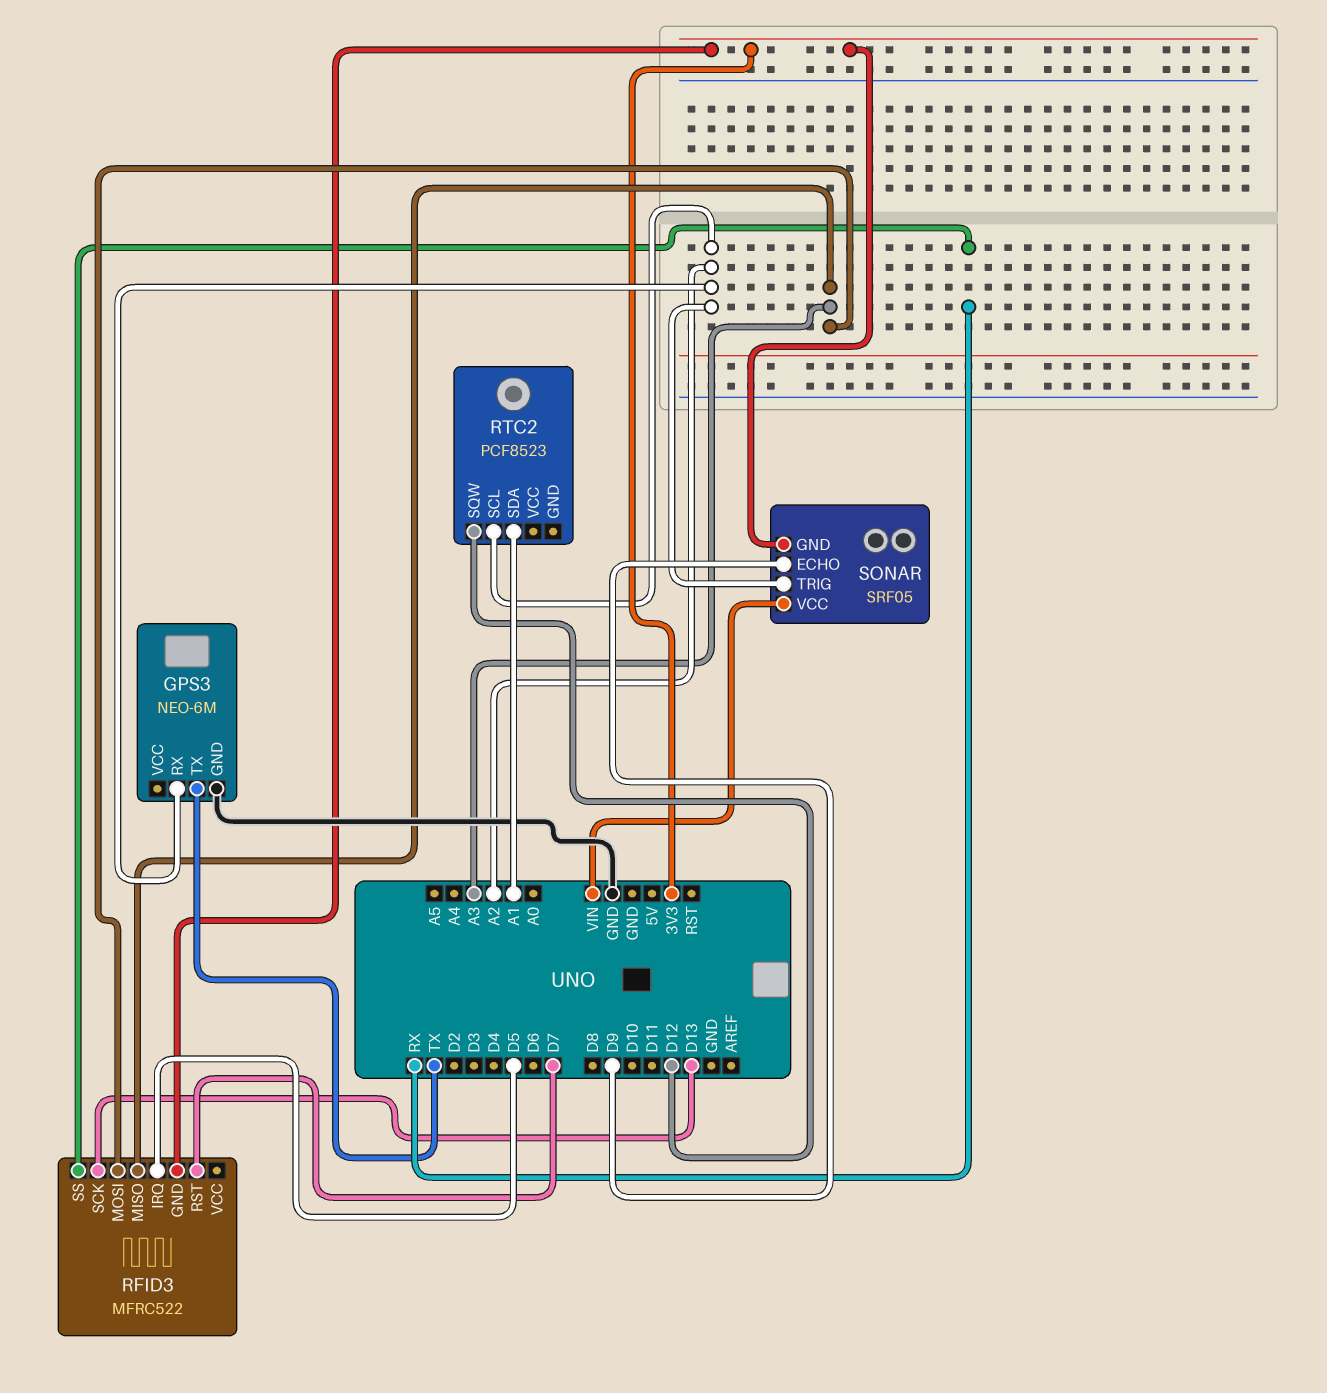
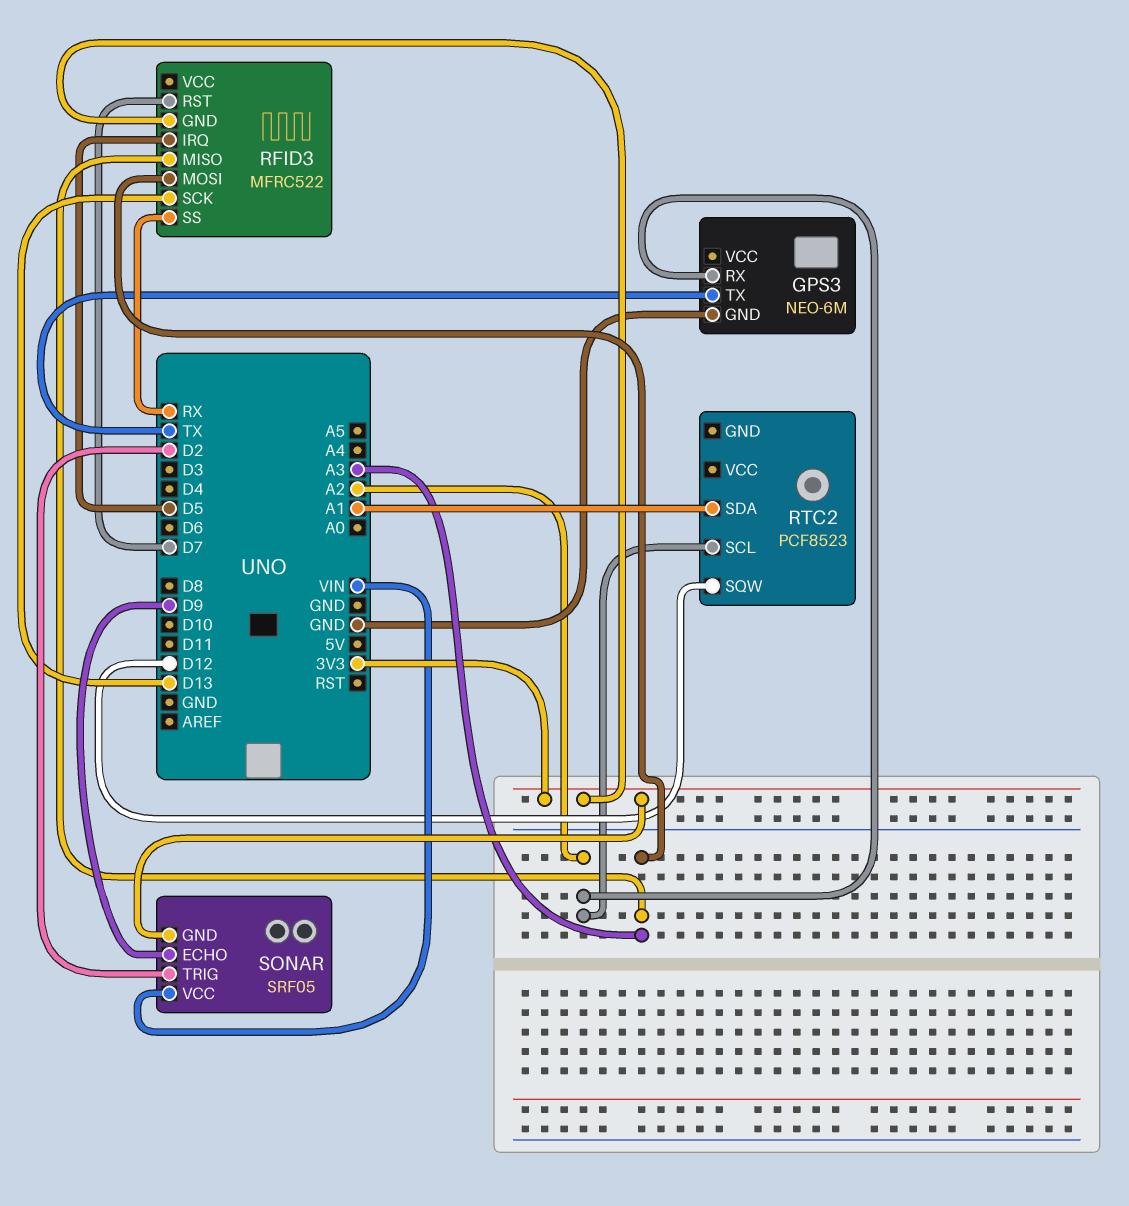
SONAR pin TRIG: A2 -> D2

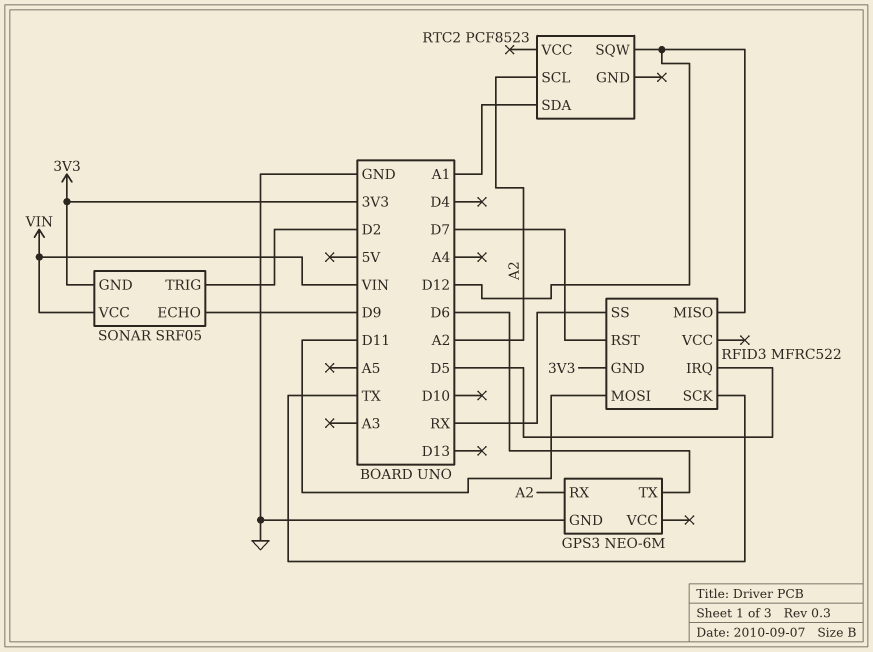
GPS3 pin TX: TX -> D6
RFID3 pin MISO: A3 -> D12
RFID3 pin MOSI: A3 -> D11
RFID3 pin SCK: D13 -> TX

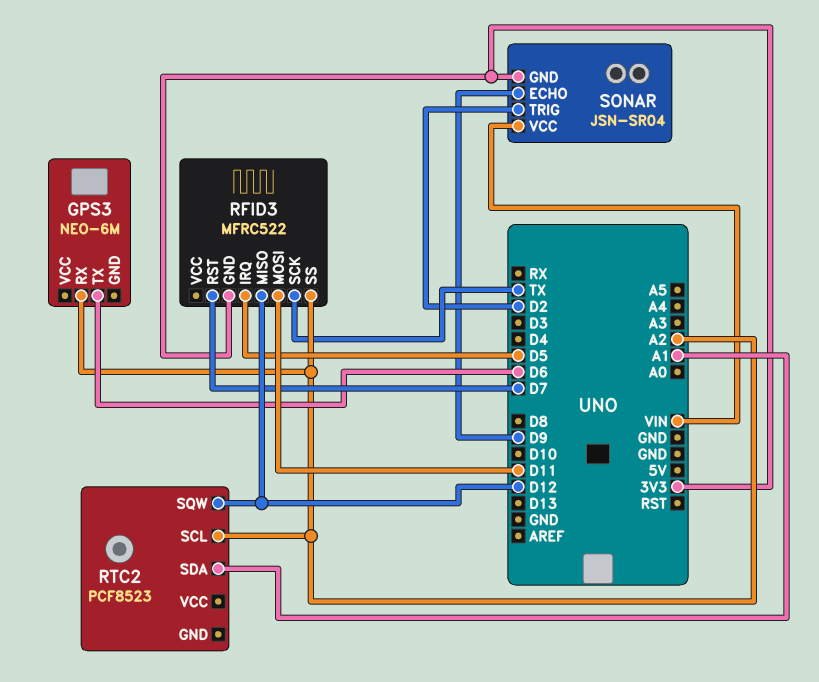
GPS3 pin GND: GND -> none
RFID3 pin SS: RX -> A2
SONAR: SRF05 -> JSN-SR04

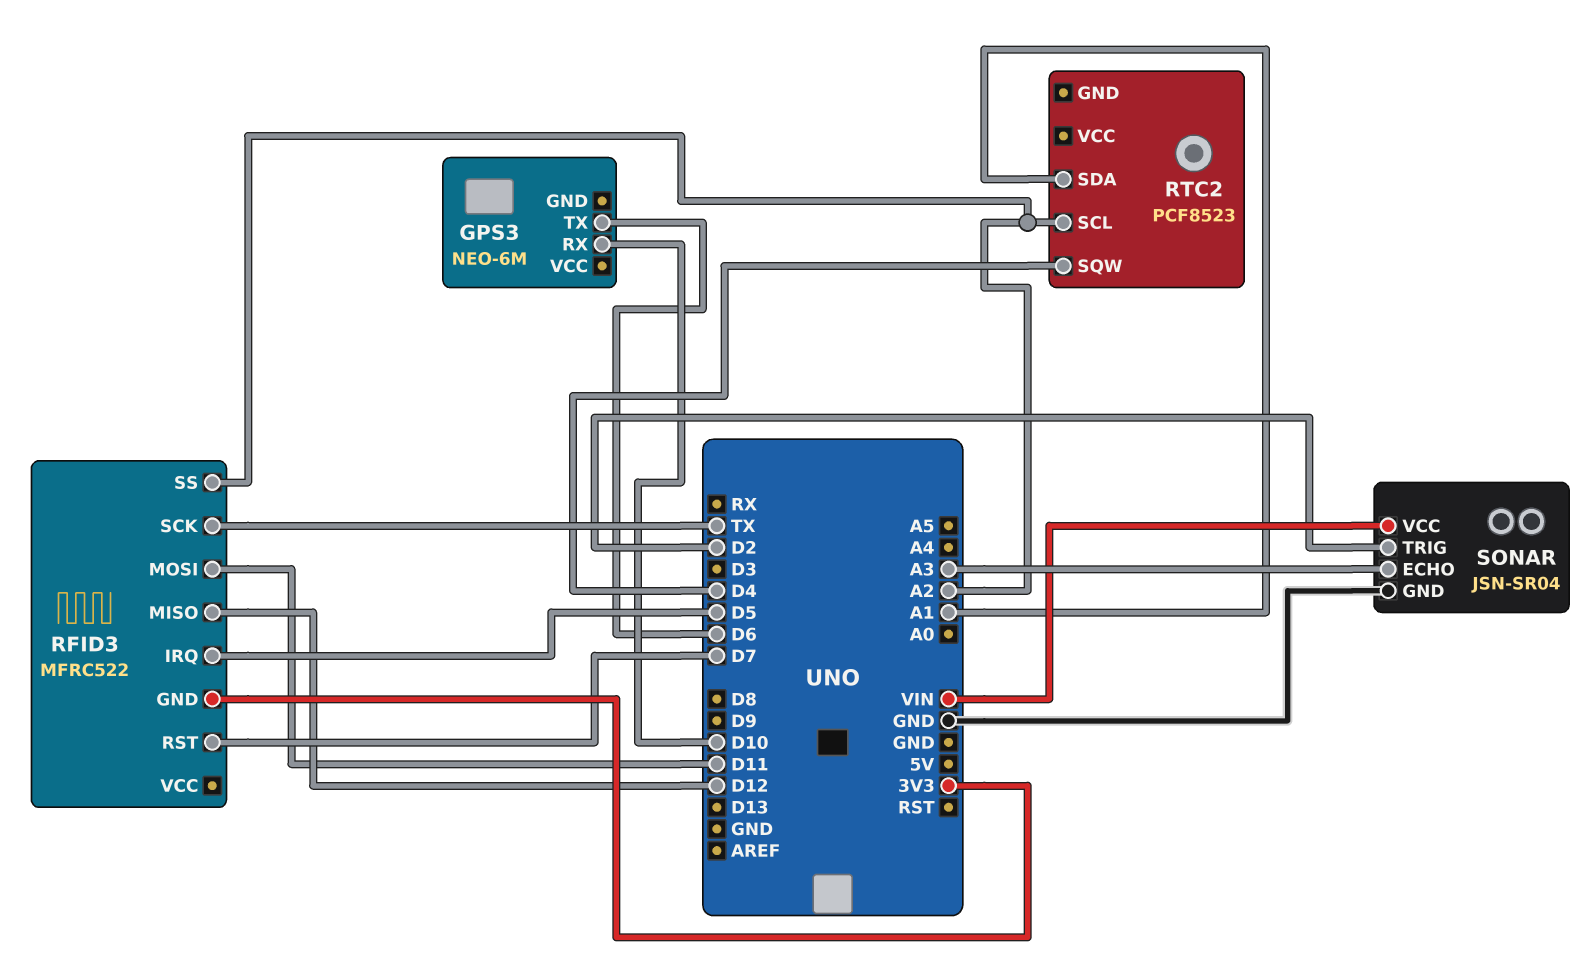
GPS3 pin RX: A2 -> D10
RTC2 pin SQW: D12 -> D4
SONAR pin ECHO: D9 -> A3
SONAR pin GND: 3V3 -> GND

